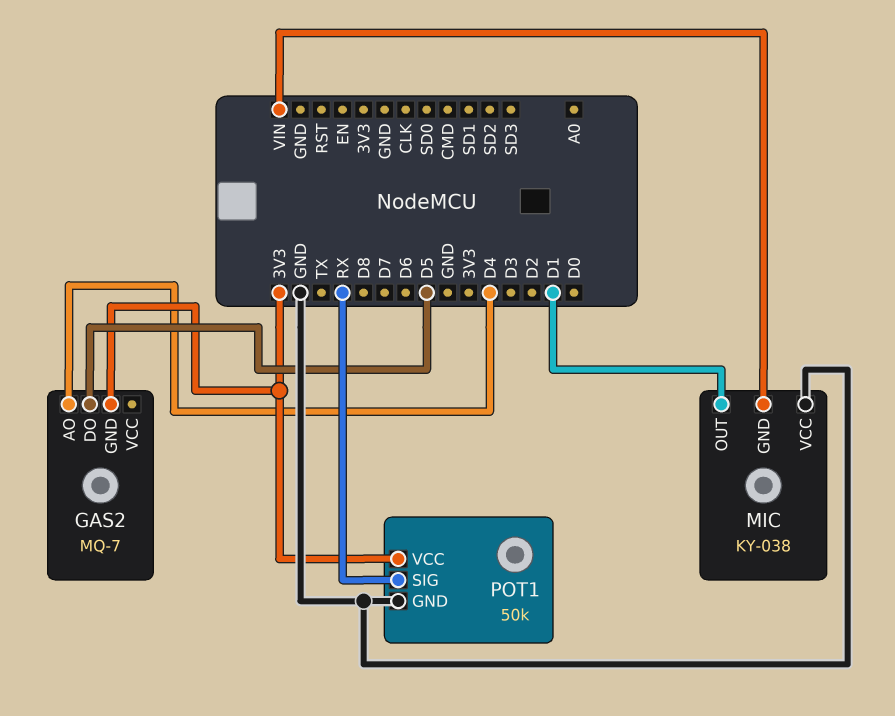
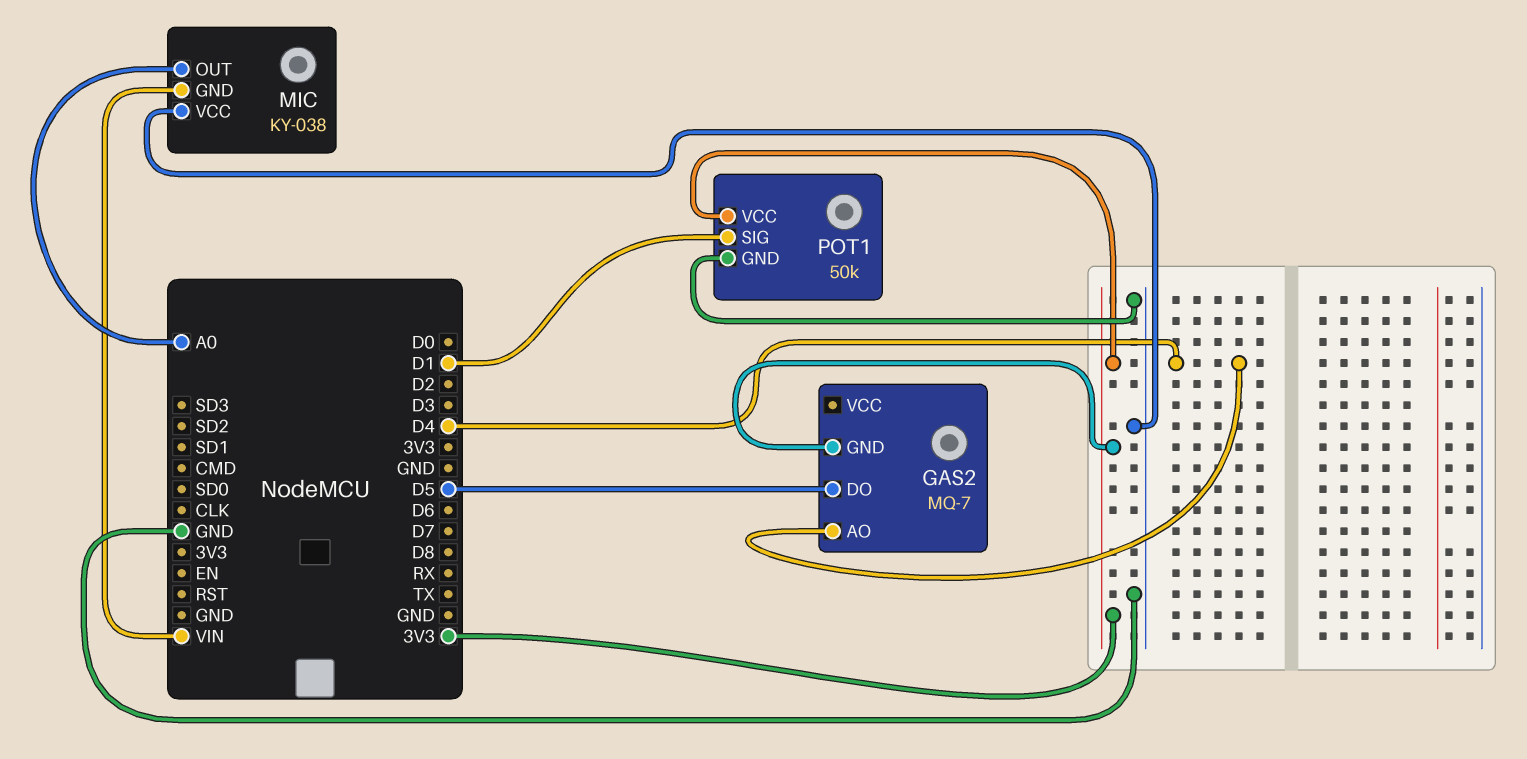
MIC pin OUT: D1 -> A0
POT1 pin SIG: RX -> D1

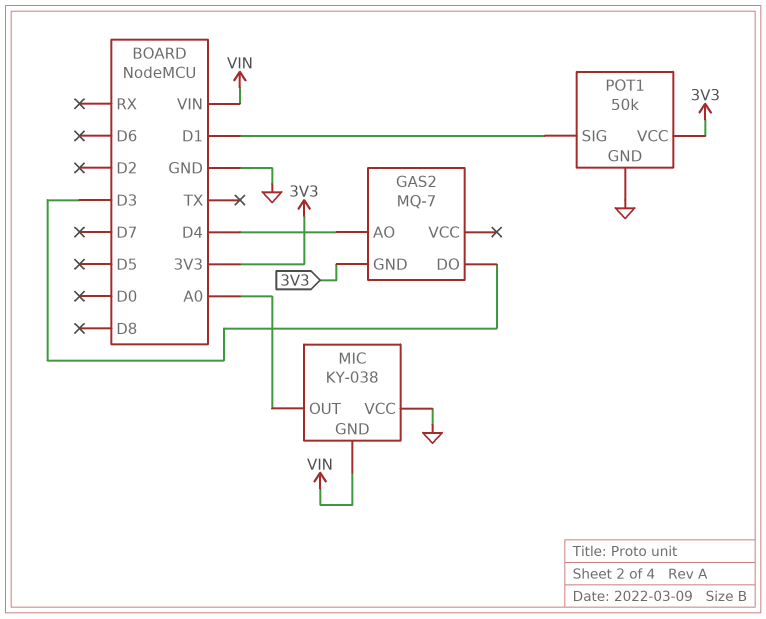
GAS2 pin DO: D5 -> D3

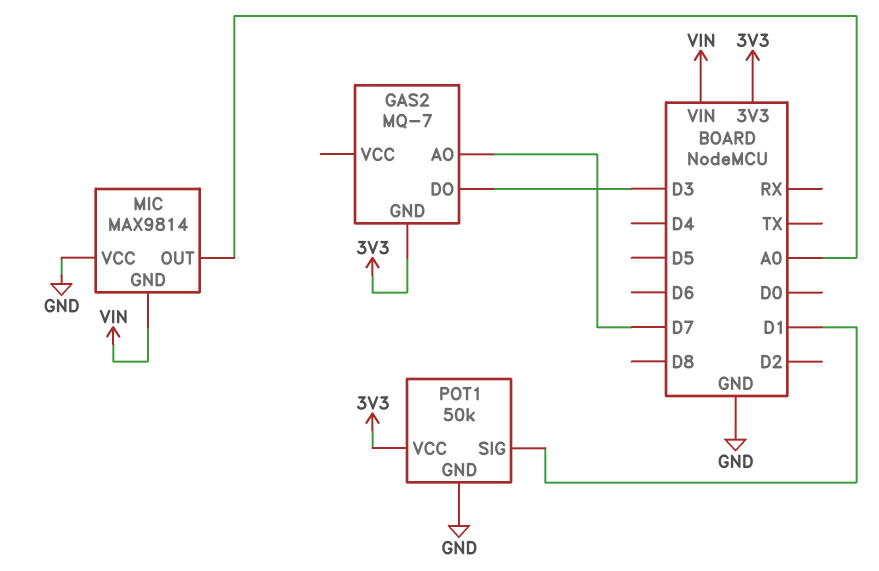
GAS2 pin AO: D4 -> D7
MIC: KY-038 -> MAX9814

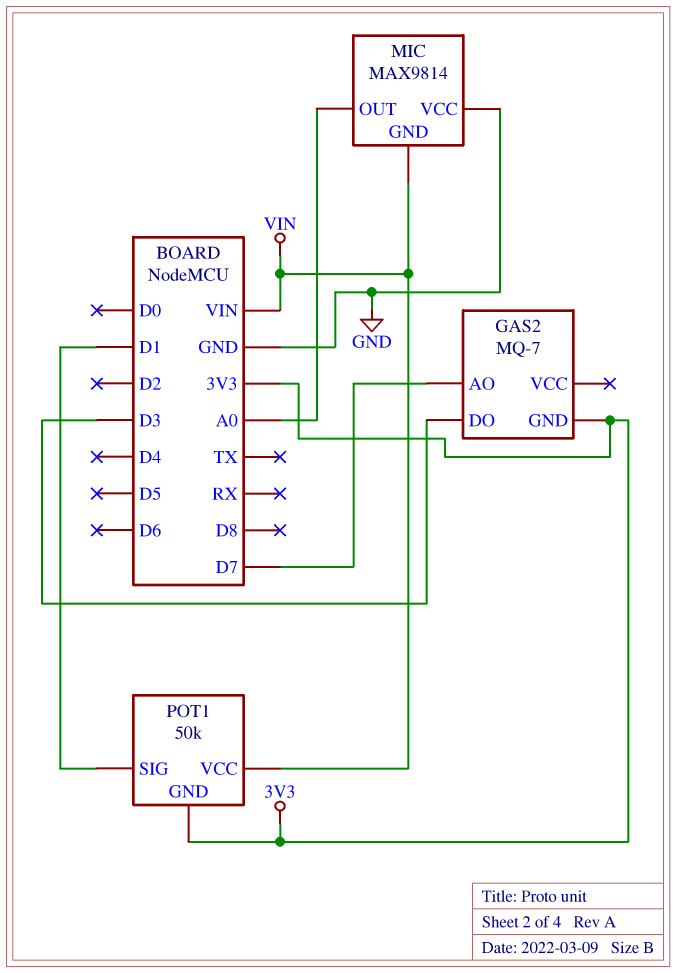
POT1 pin GND: GND -> 3V3
POT1 pin VCC: 3V3 -> VIN

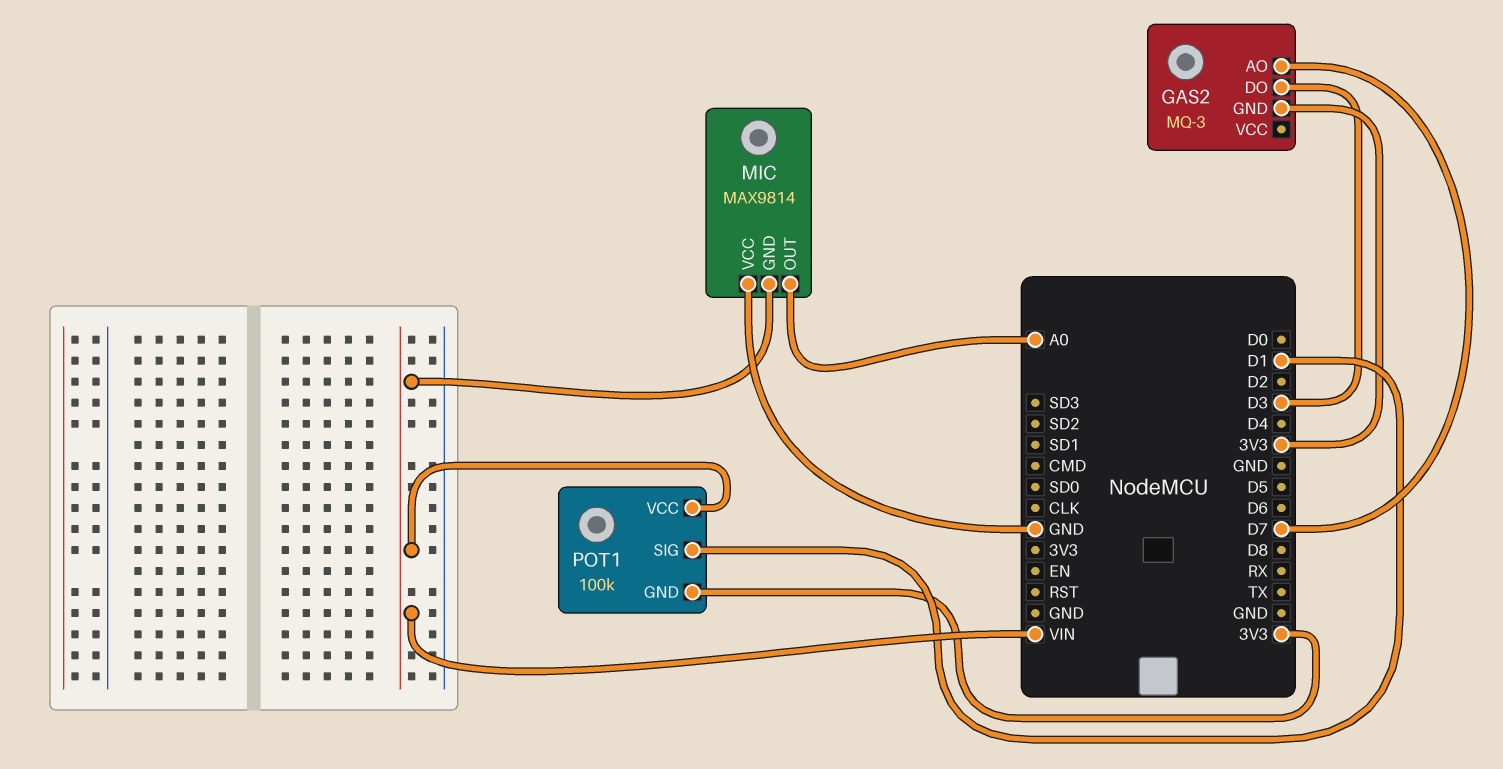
GAS2: MQ-7 -> MQ-3
POT1: 50k -> 100k

